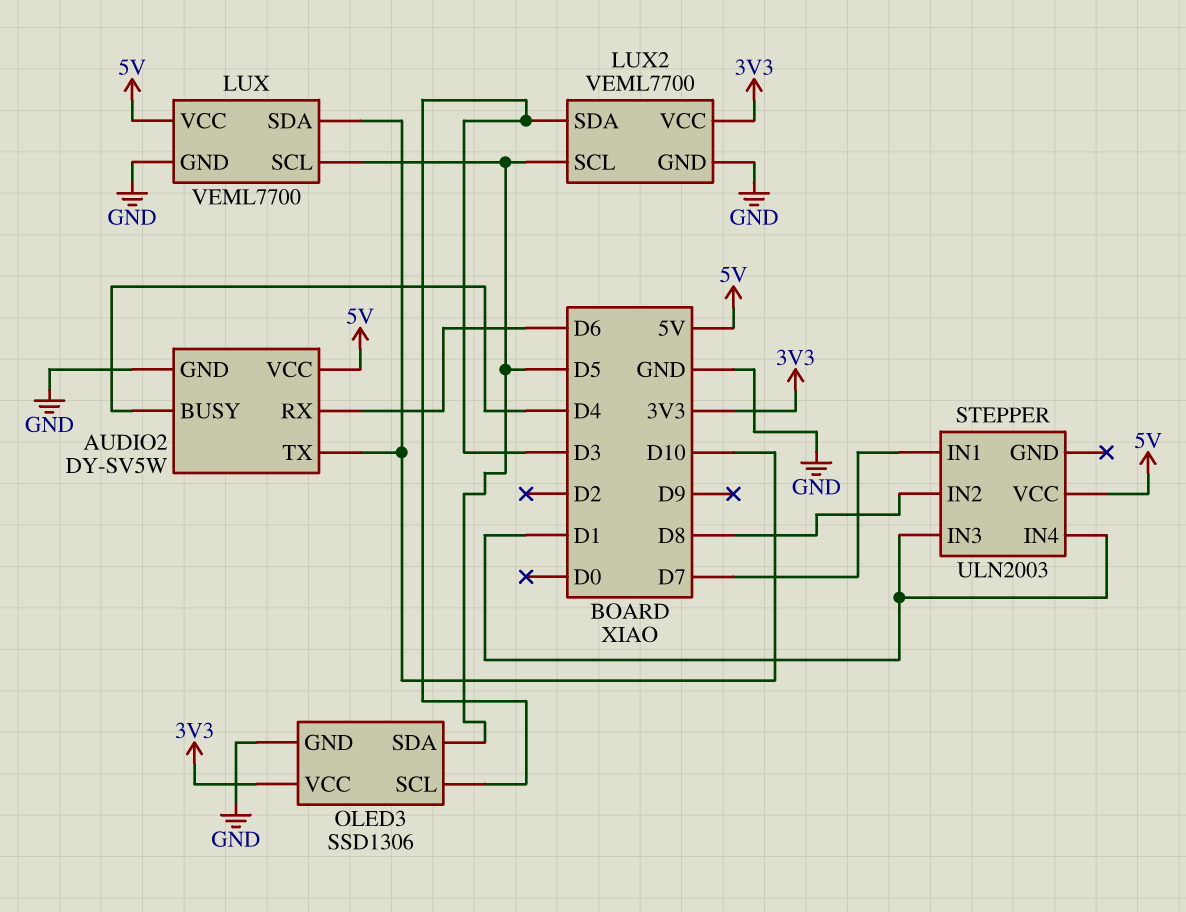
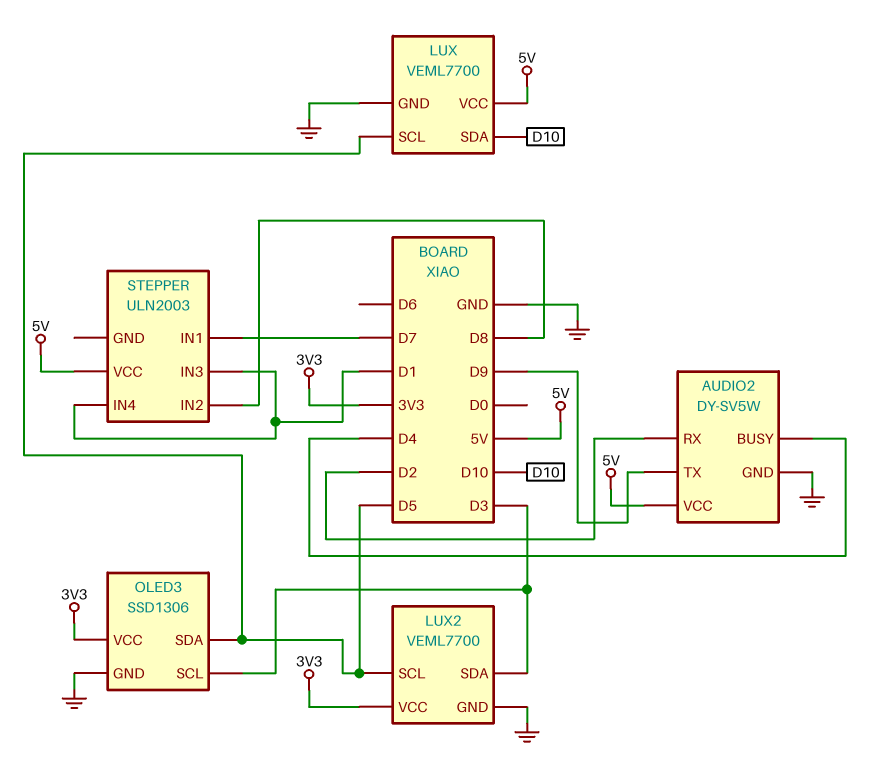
AUDIO2 pin RX: D6 -> D2
AUDIO2 pin TX: D10 -> D9

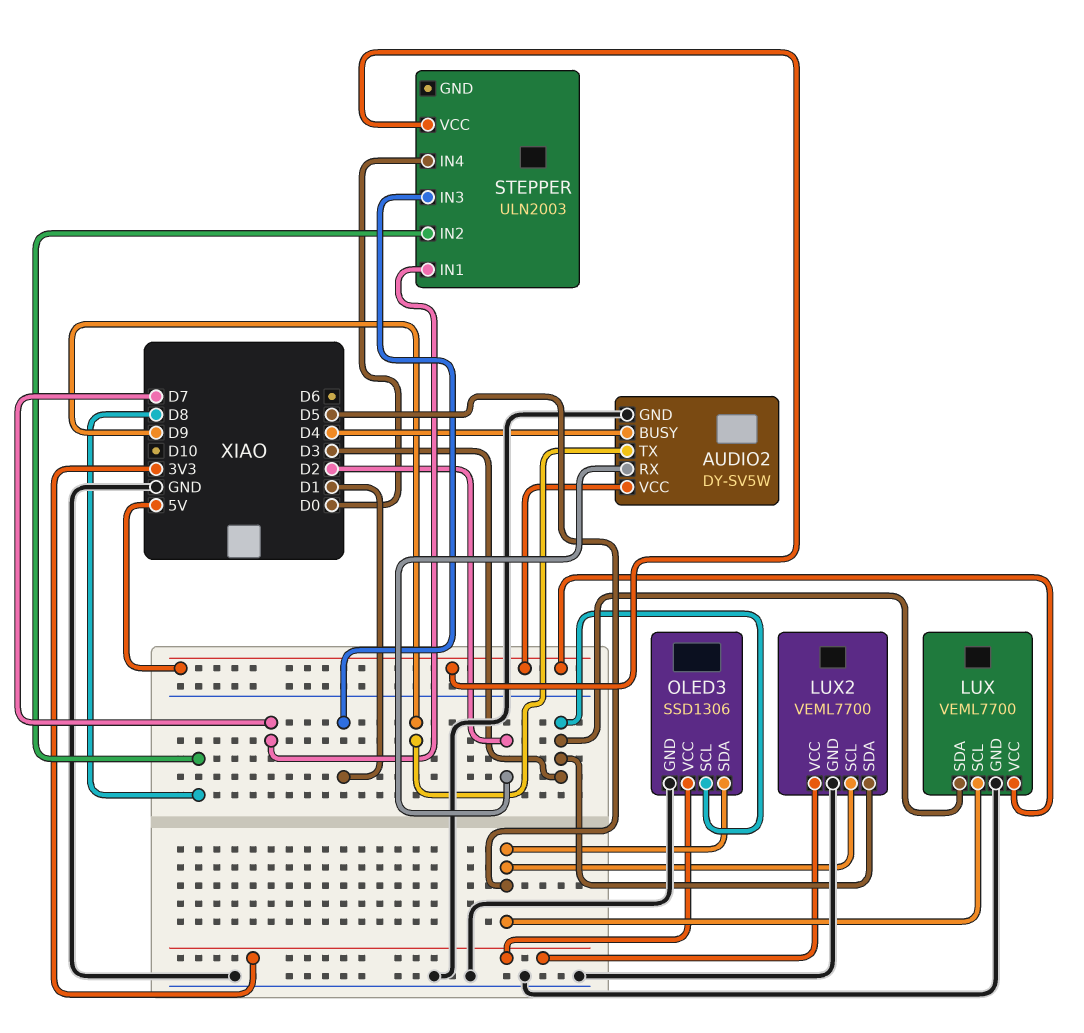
LUX pin SDA: D10 -> D3
STEPPER pin IN4: D1 -> D0

